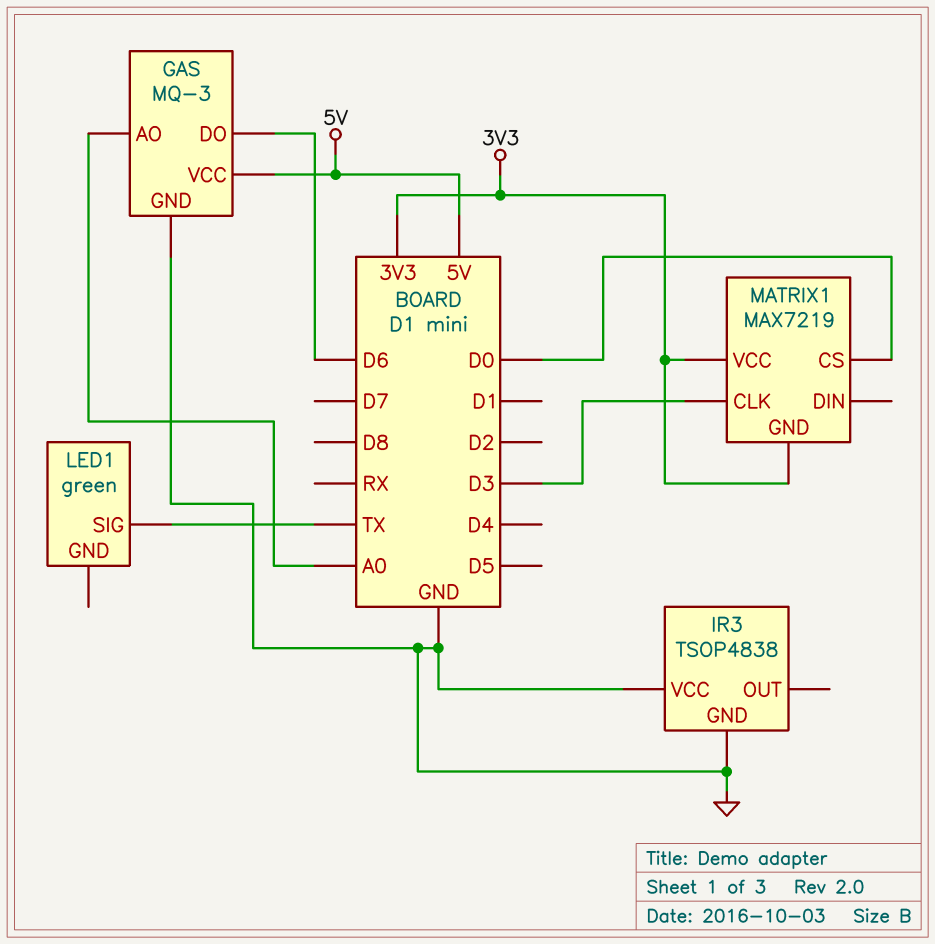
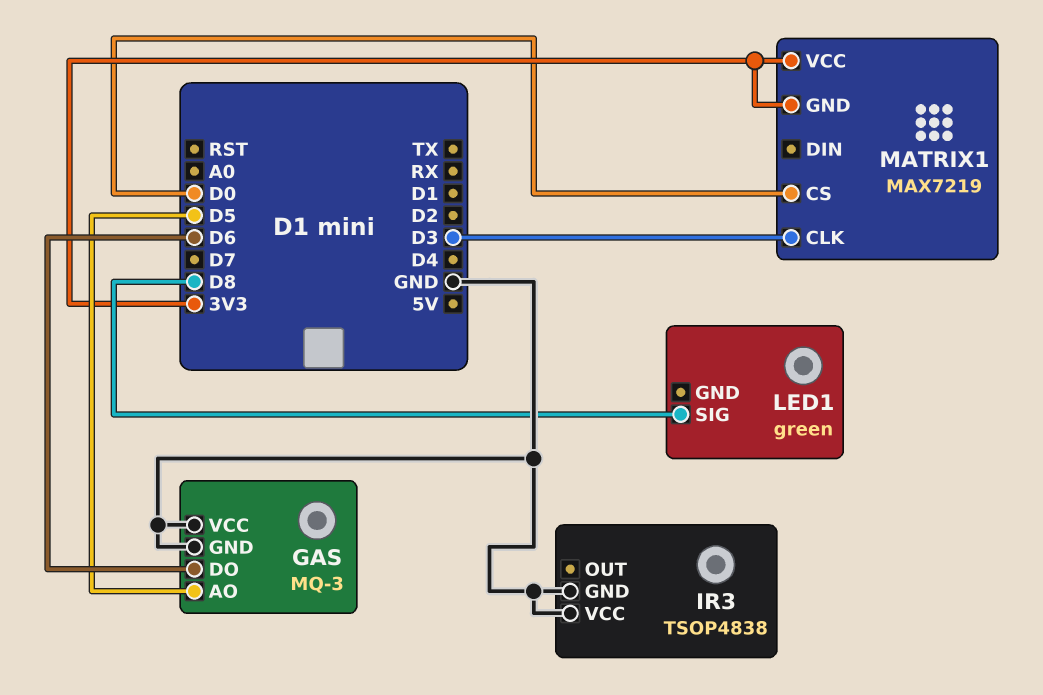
GAS pin AO: A0 -> D5
GAS pin VCC: 5V -> GND
LED1 pin SIG: TX -> D8

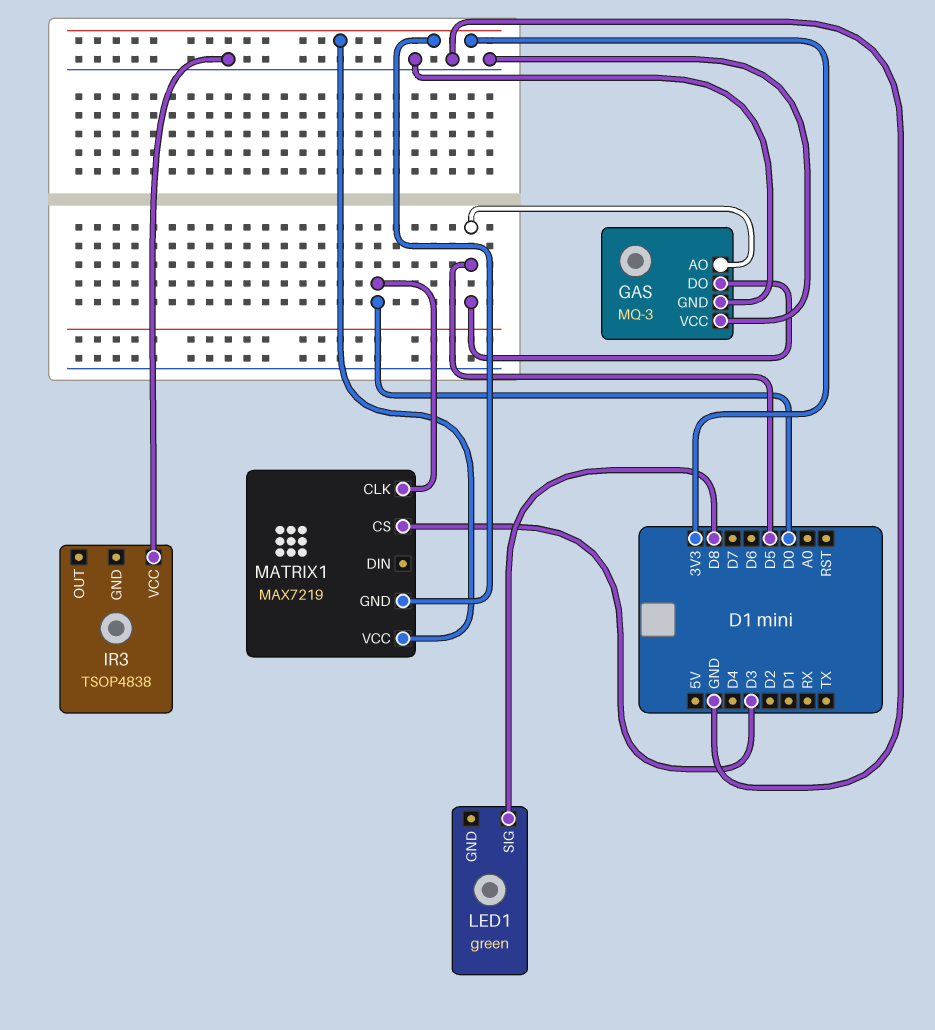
GAS pin DO: D6 -> D5
IR3 pin GND: GND -> none
MATRIX1 pin CLK: D3 -> D0
MATRIX1 pin CS: D0 -> D3

